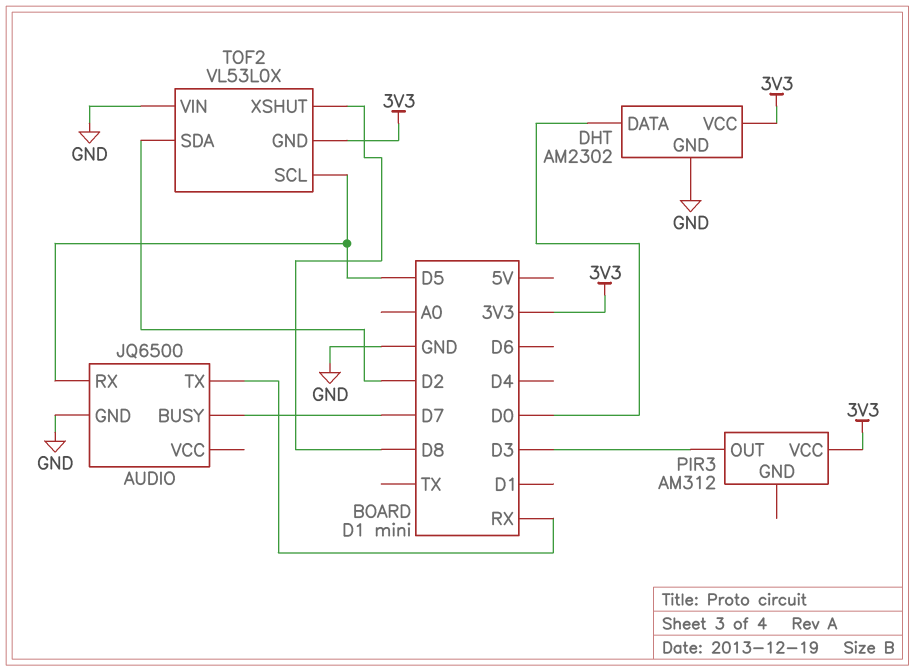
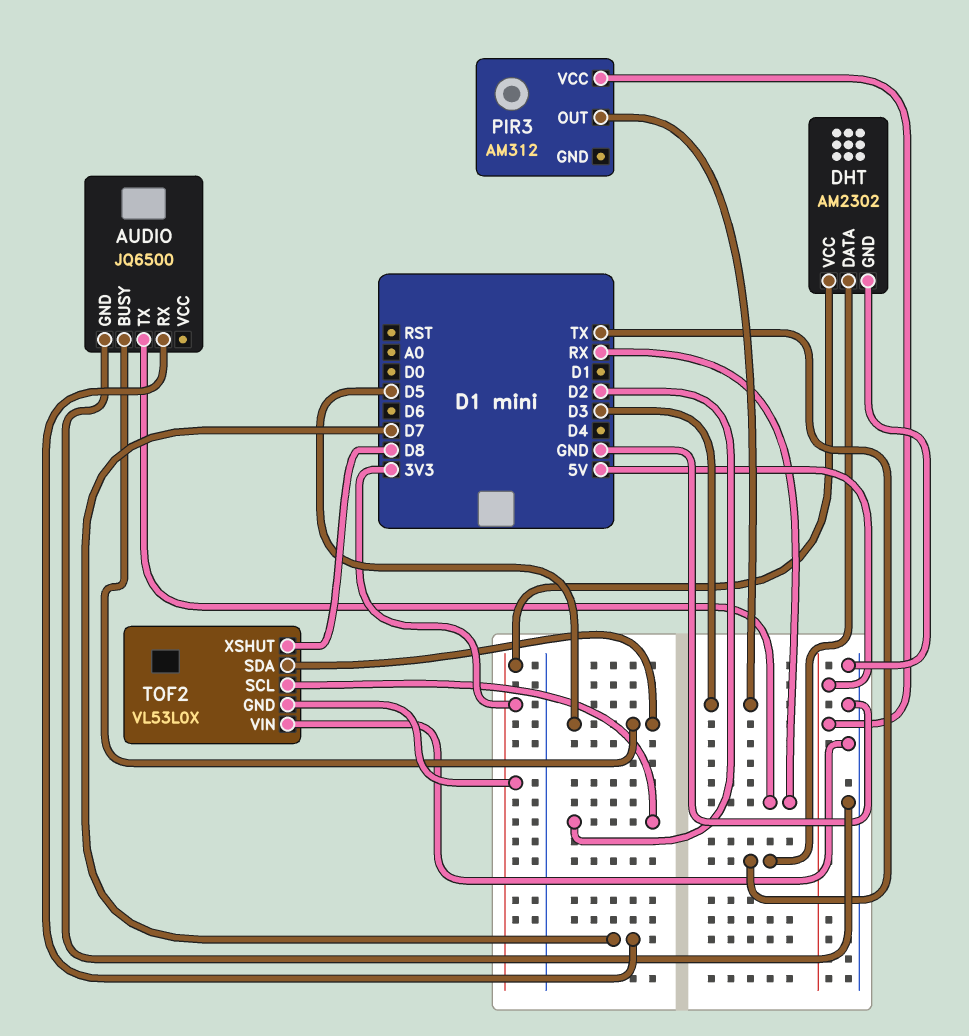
AUDIO pin BUSY: D7 -> D5
AUDIO pin RX: D5 -> D7
DHT pin DATA: D0 -> TX
PIR3 pin VCC: 3V3 -> 5V
TOF2 pin SCL: D5 -> D2
TOF2 pin SDA: D2 -> D5

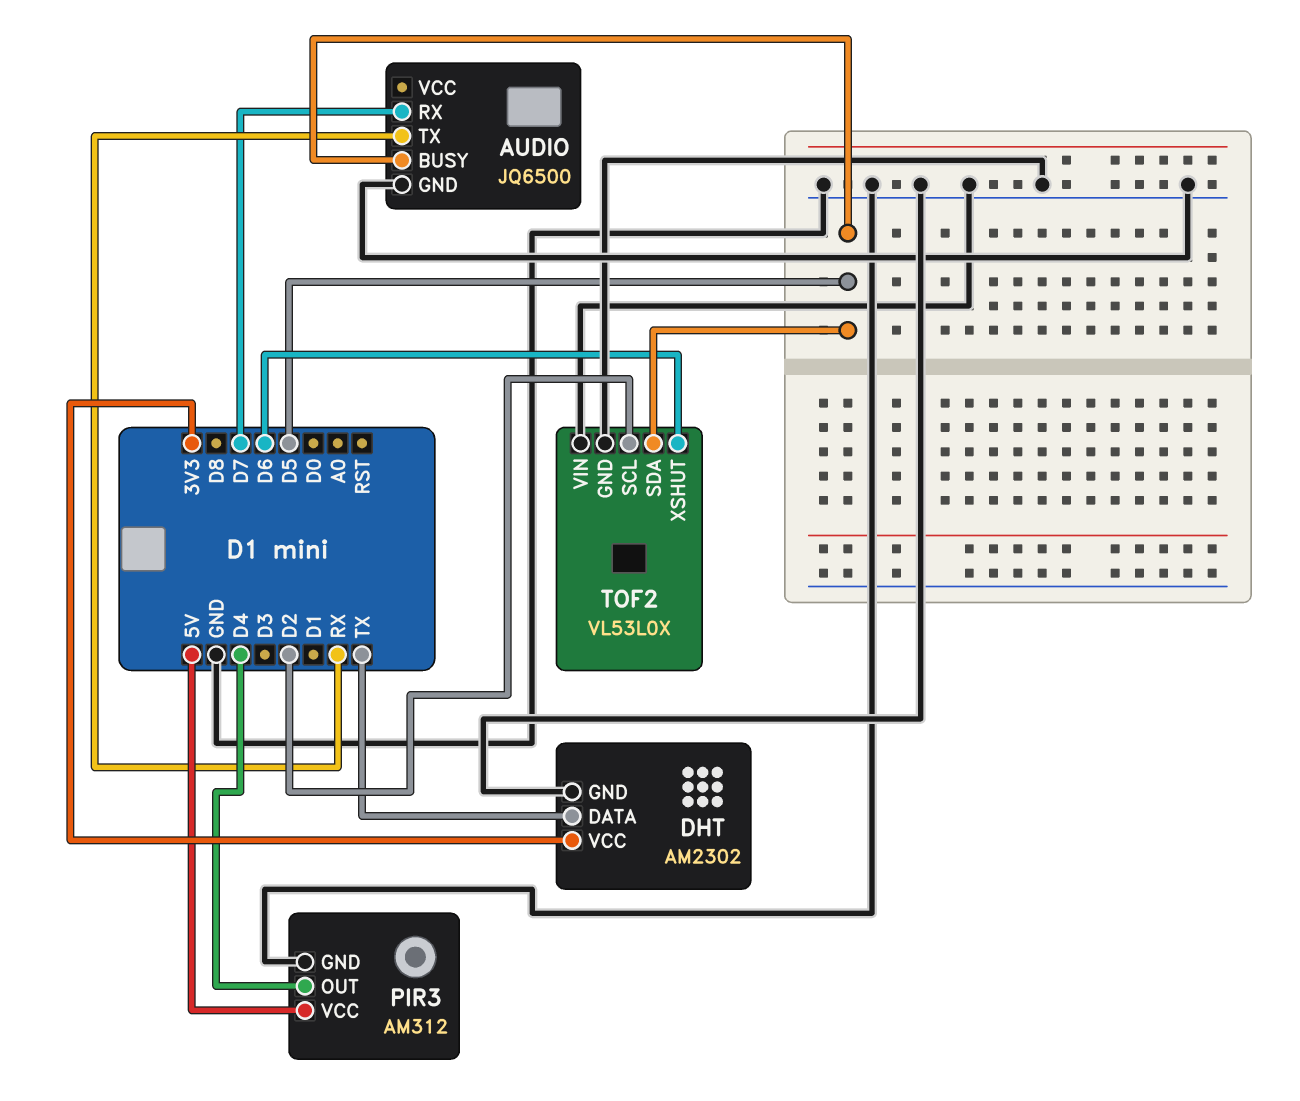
PIR3 pin GND: none -> GND
PIR3 pin OUT: D3 -> D4
TOF2 pin GND: 3V3 -> GND
TOF2 pin XSHUT: D8 -> D6

